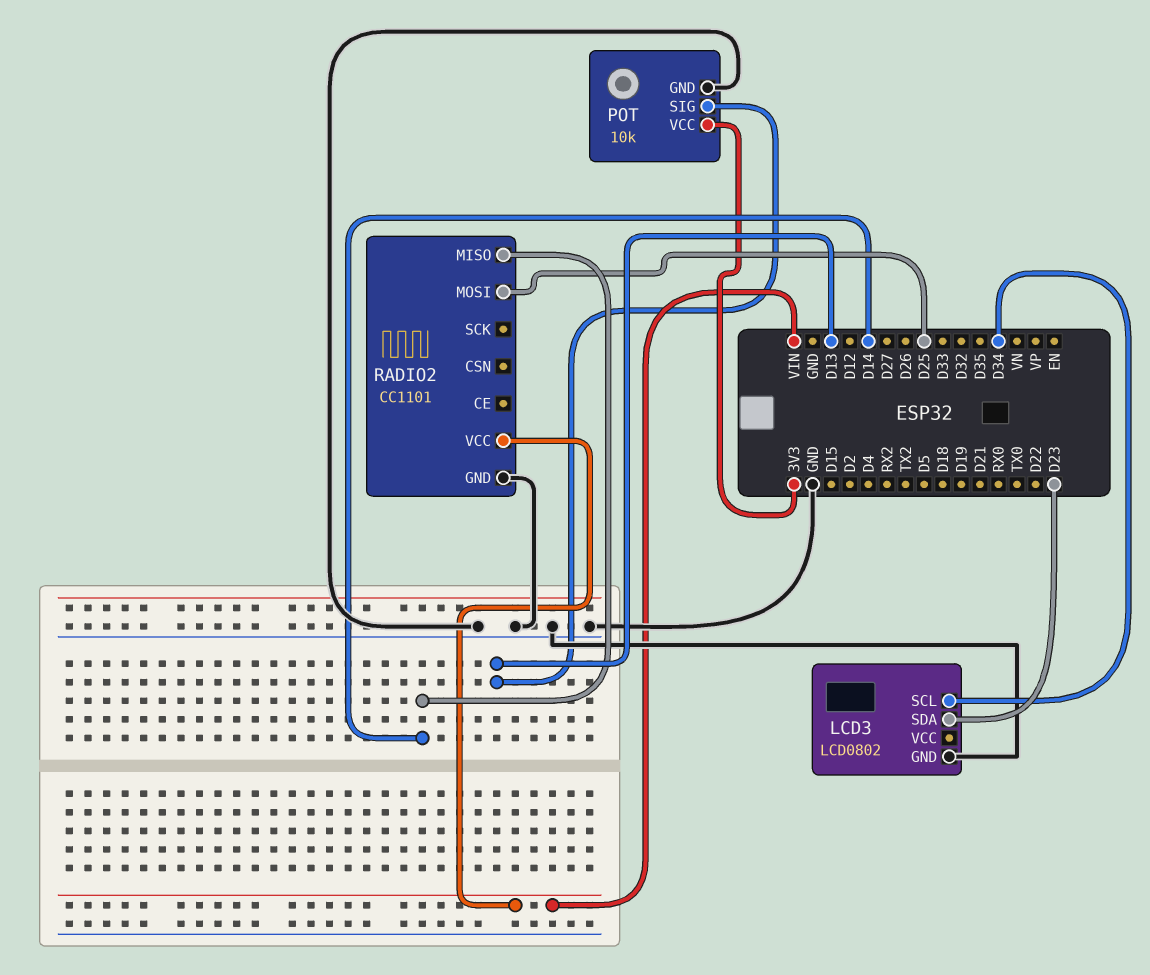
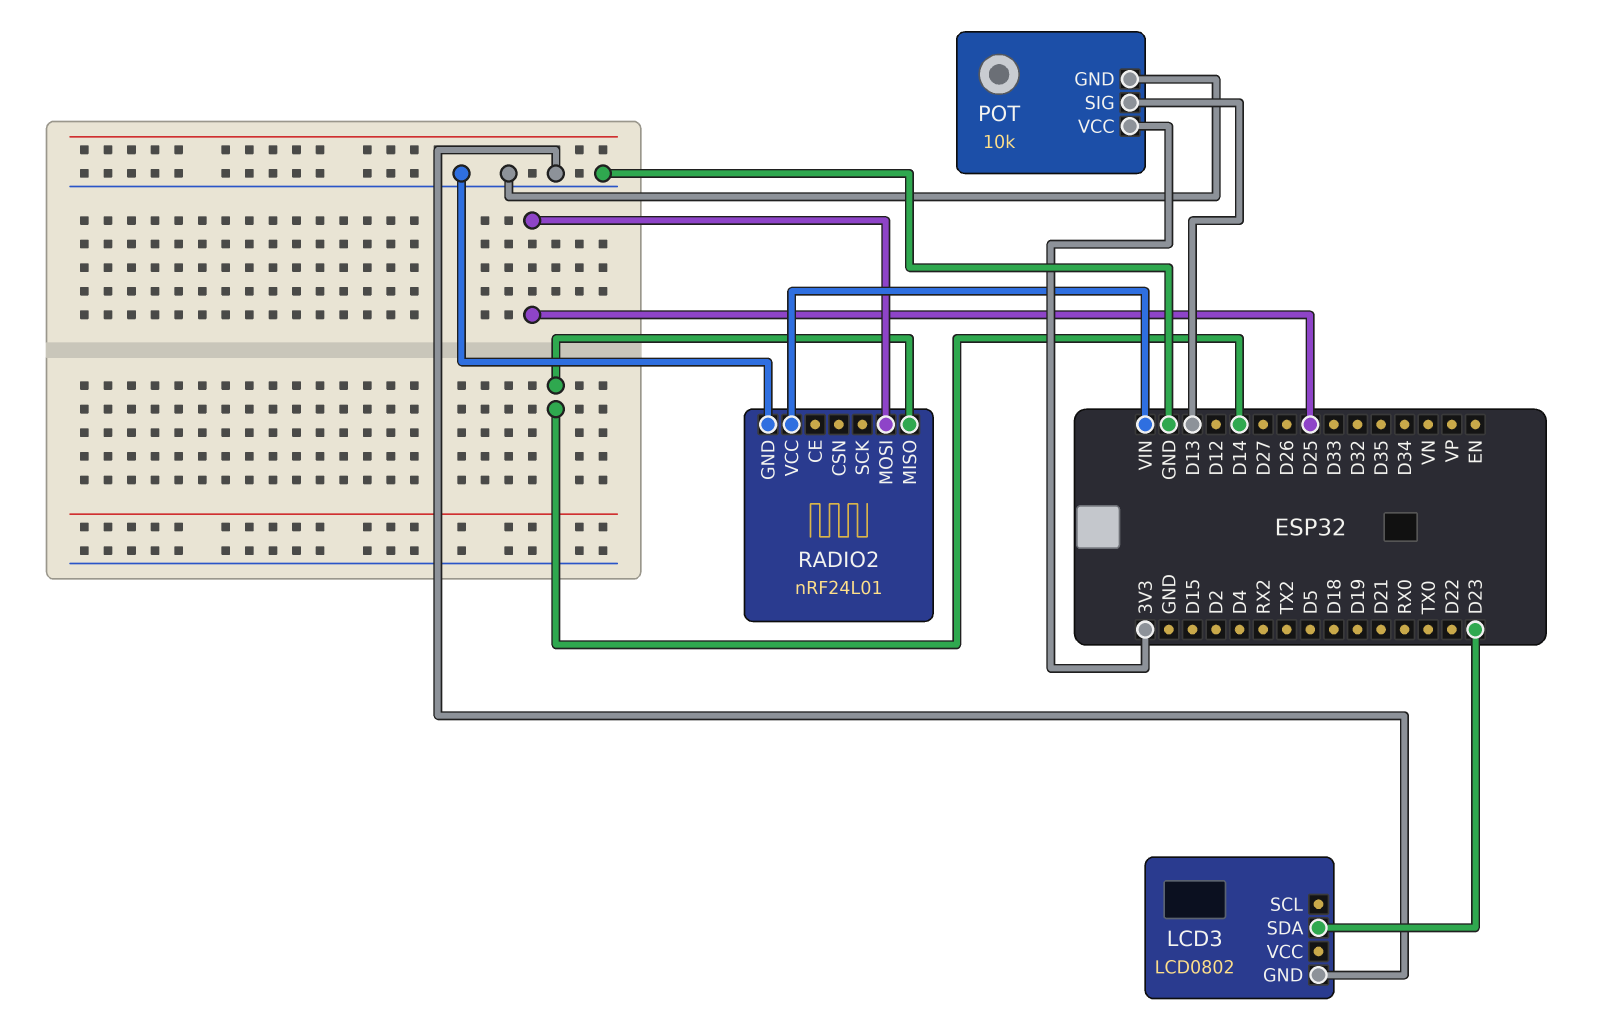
LCD3 pin SCL: D34 -> none
RADIO2: CC1101 -> nRF24L01

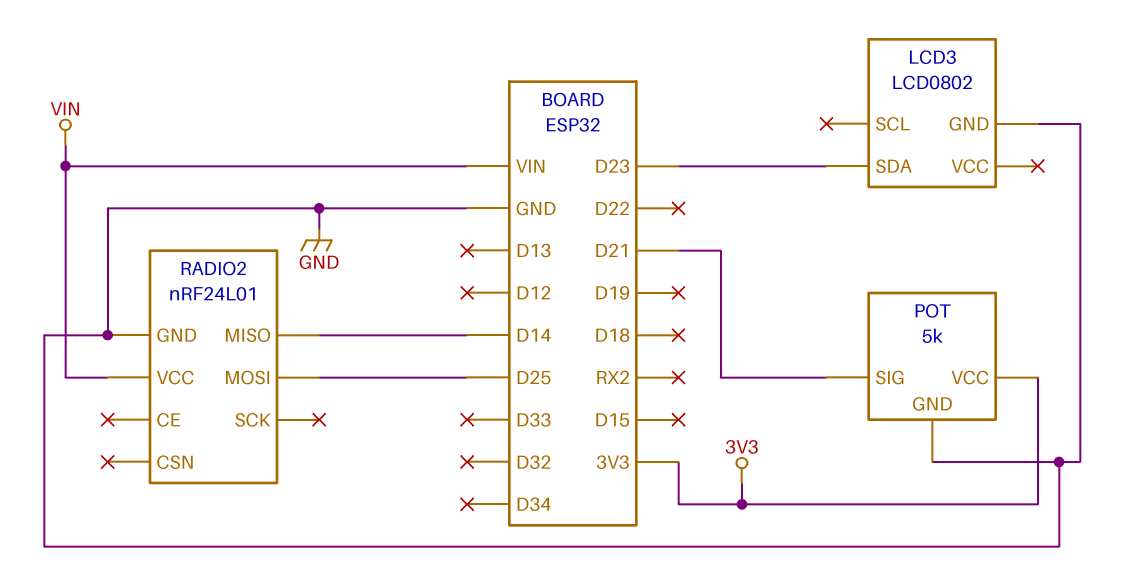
POT: 10k -> 5k
POT pin SIG: D13 -> D21

